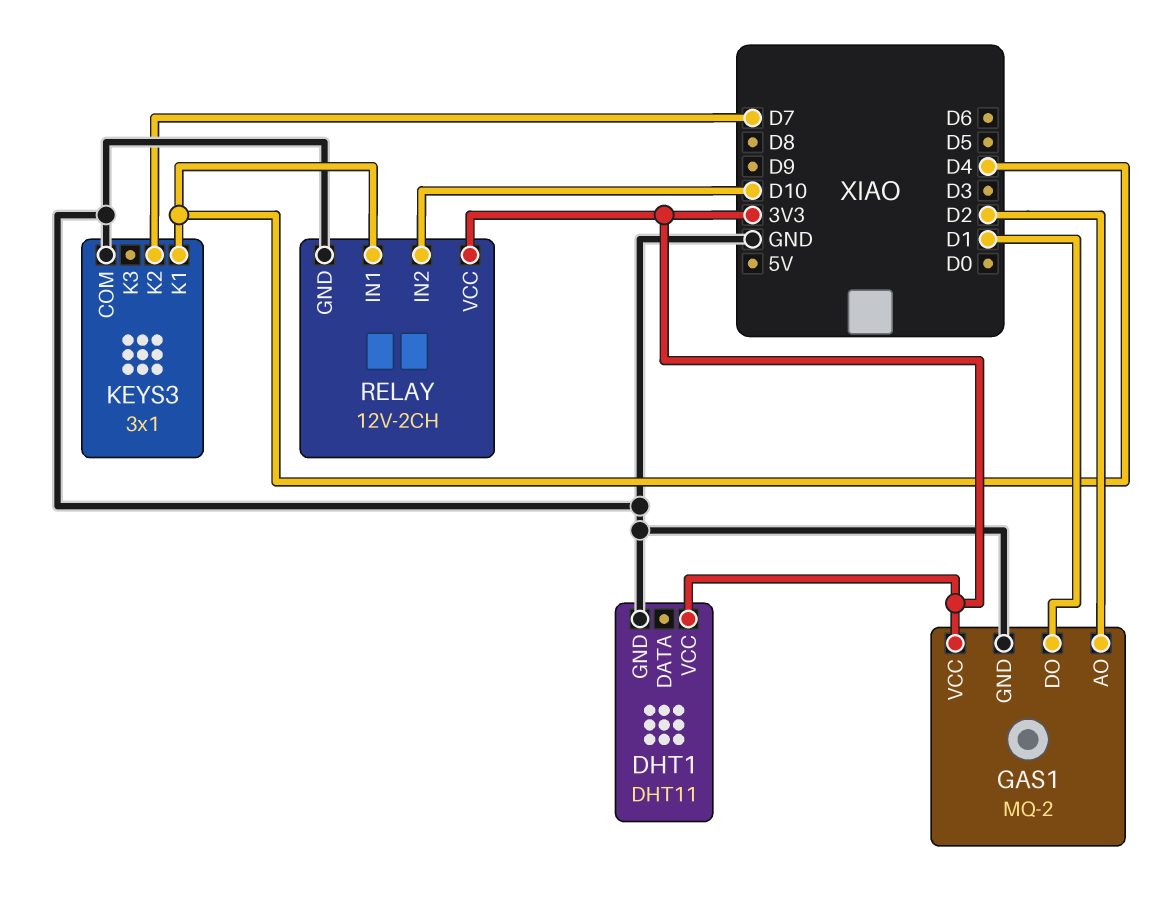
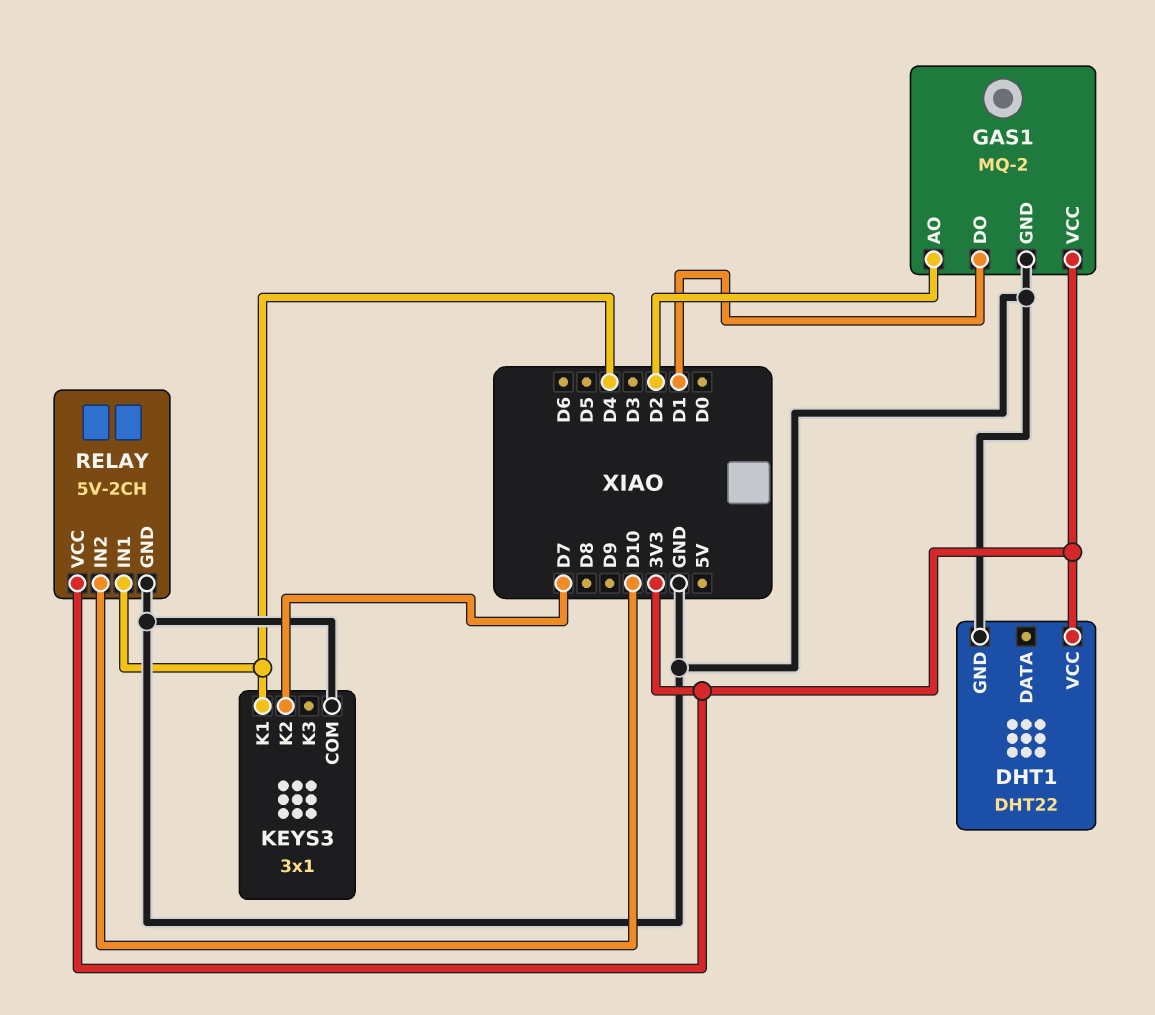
DHT1: DHT11 -> DHT22
RELAY: 12V-2CH -> 5V-2CH

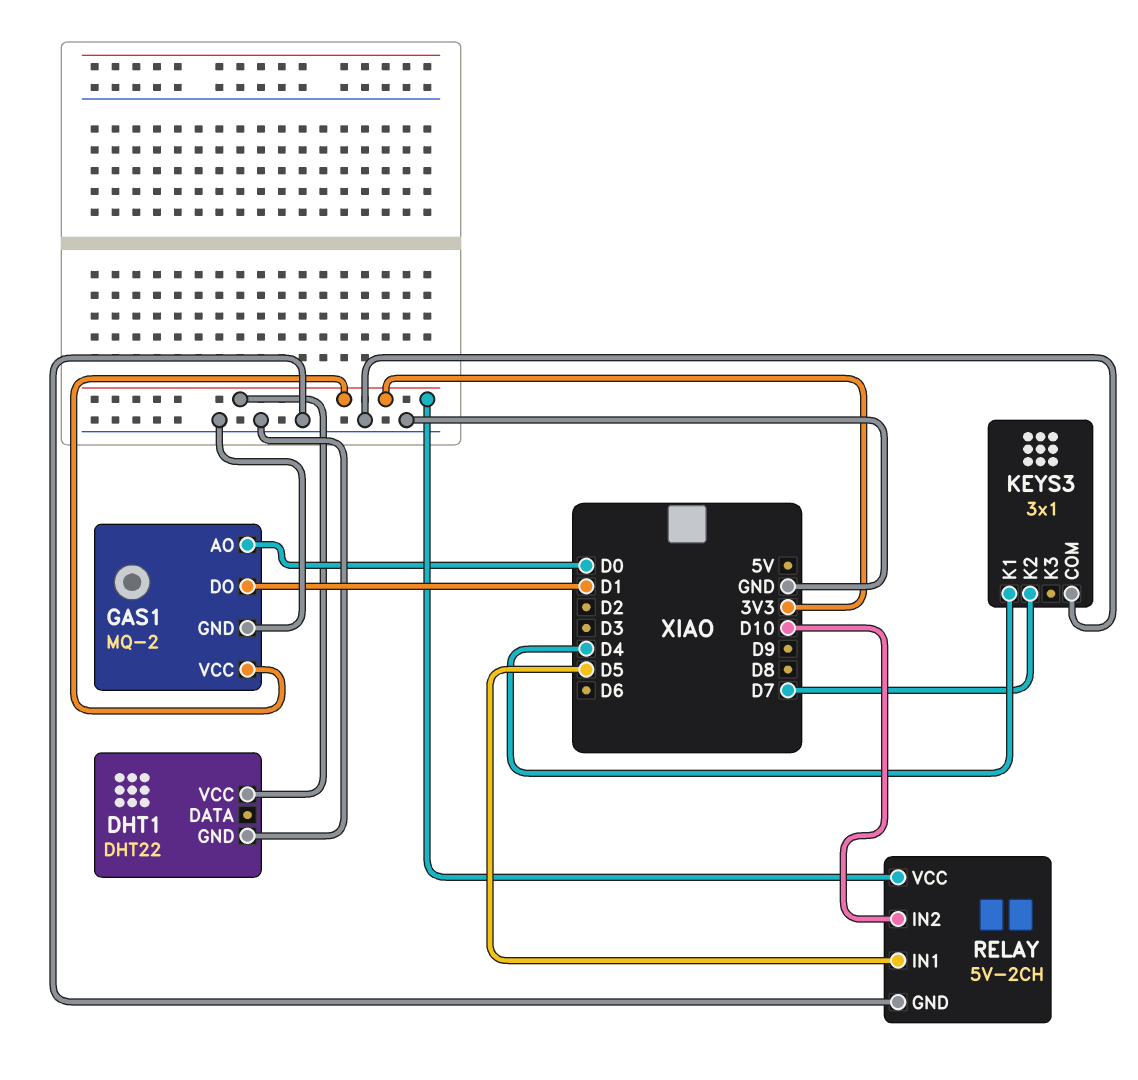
GAS1 pin AO: D2 -> D0
RELAY pin IN1: D4 -> D5

